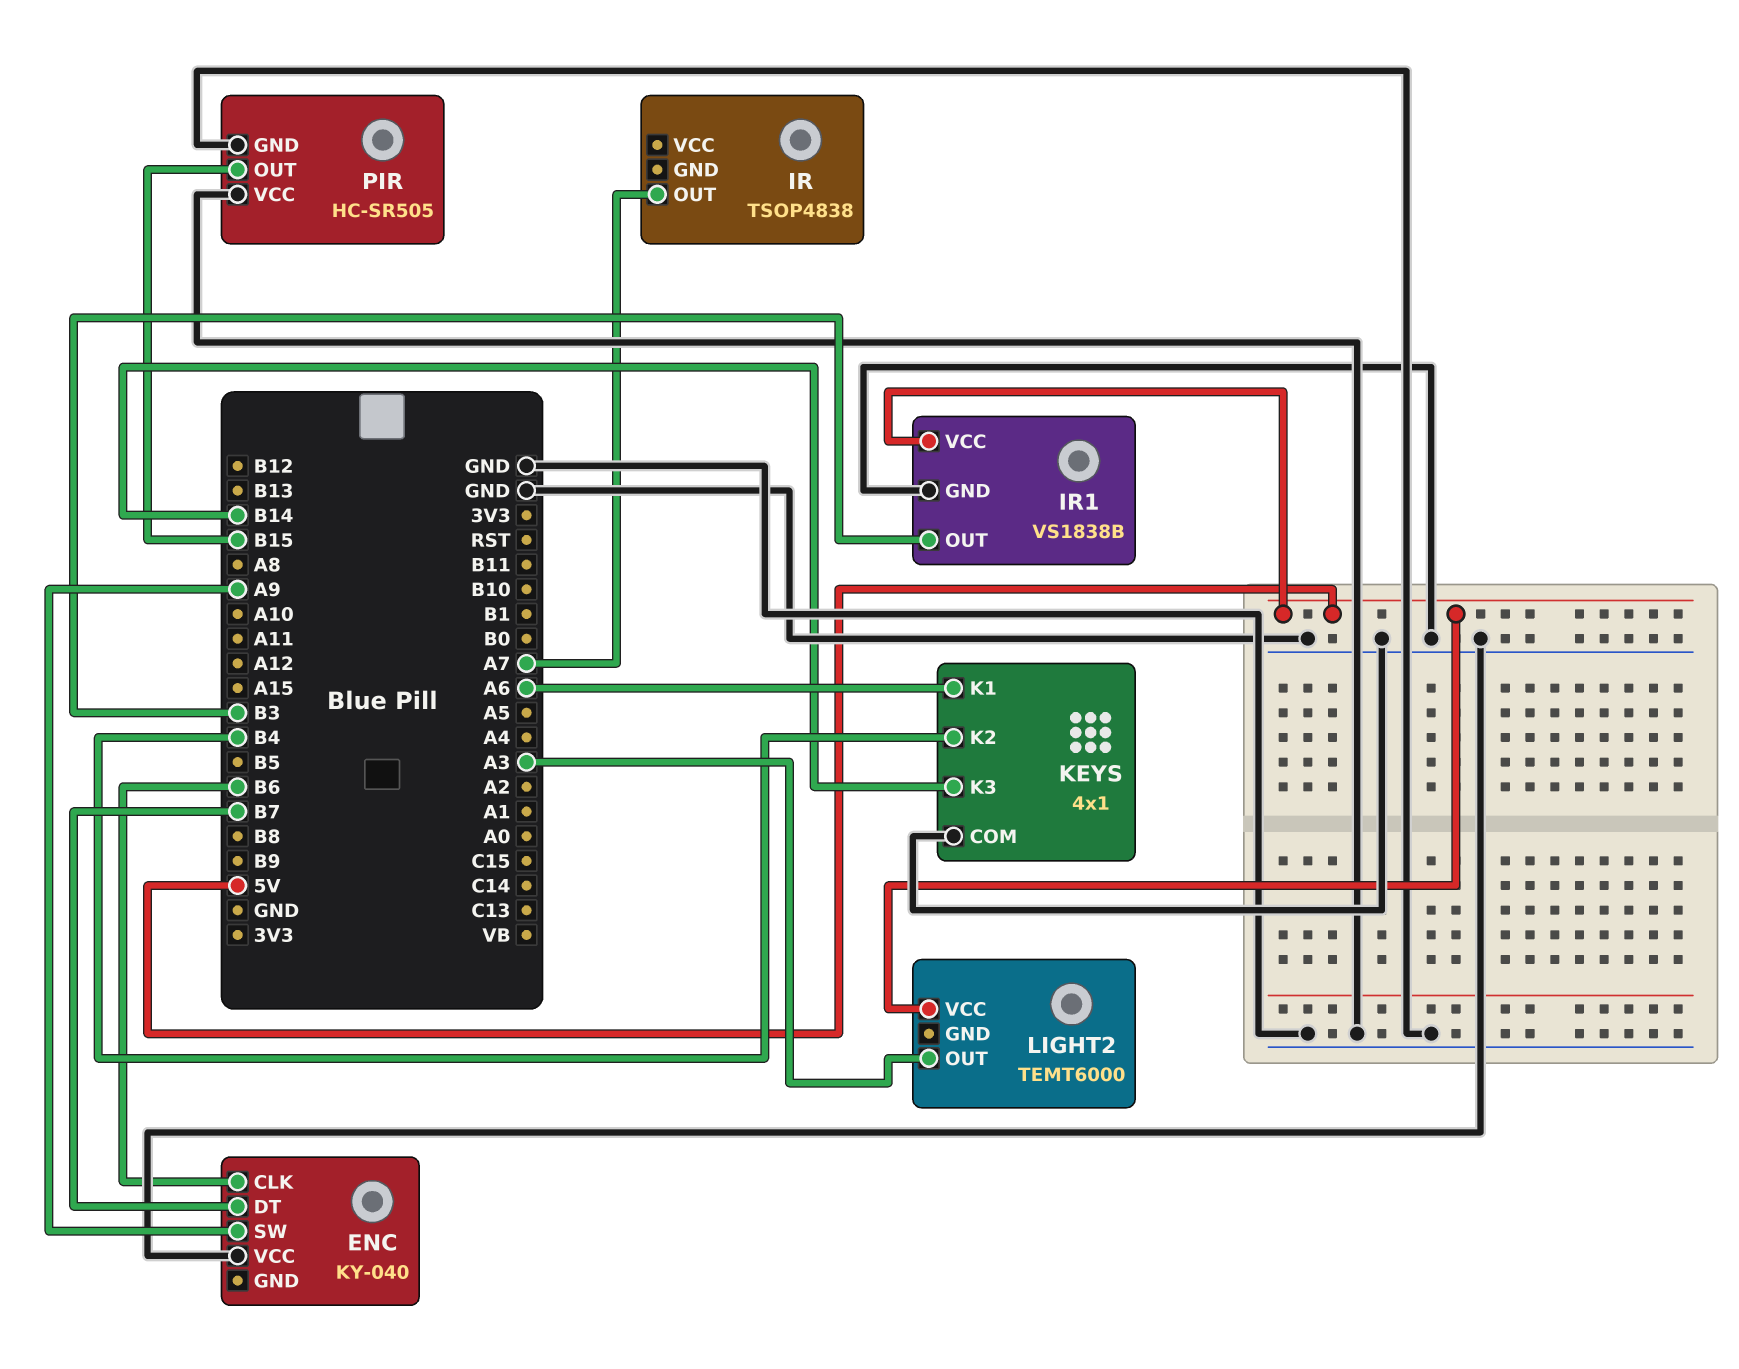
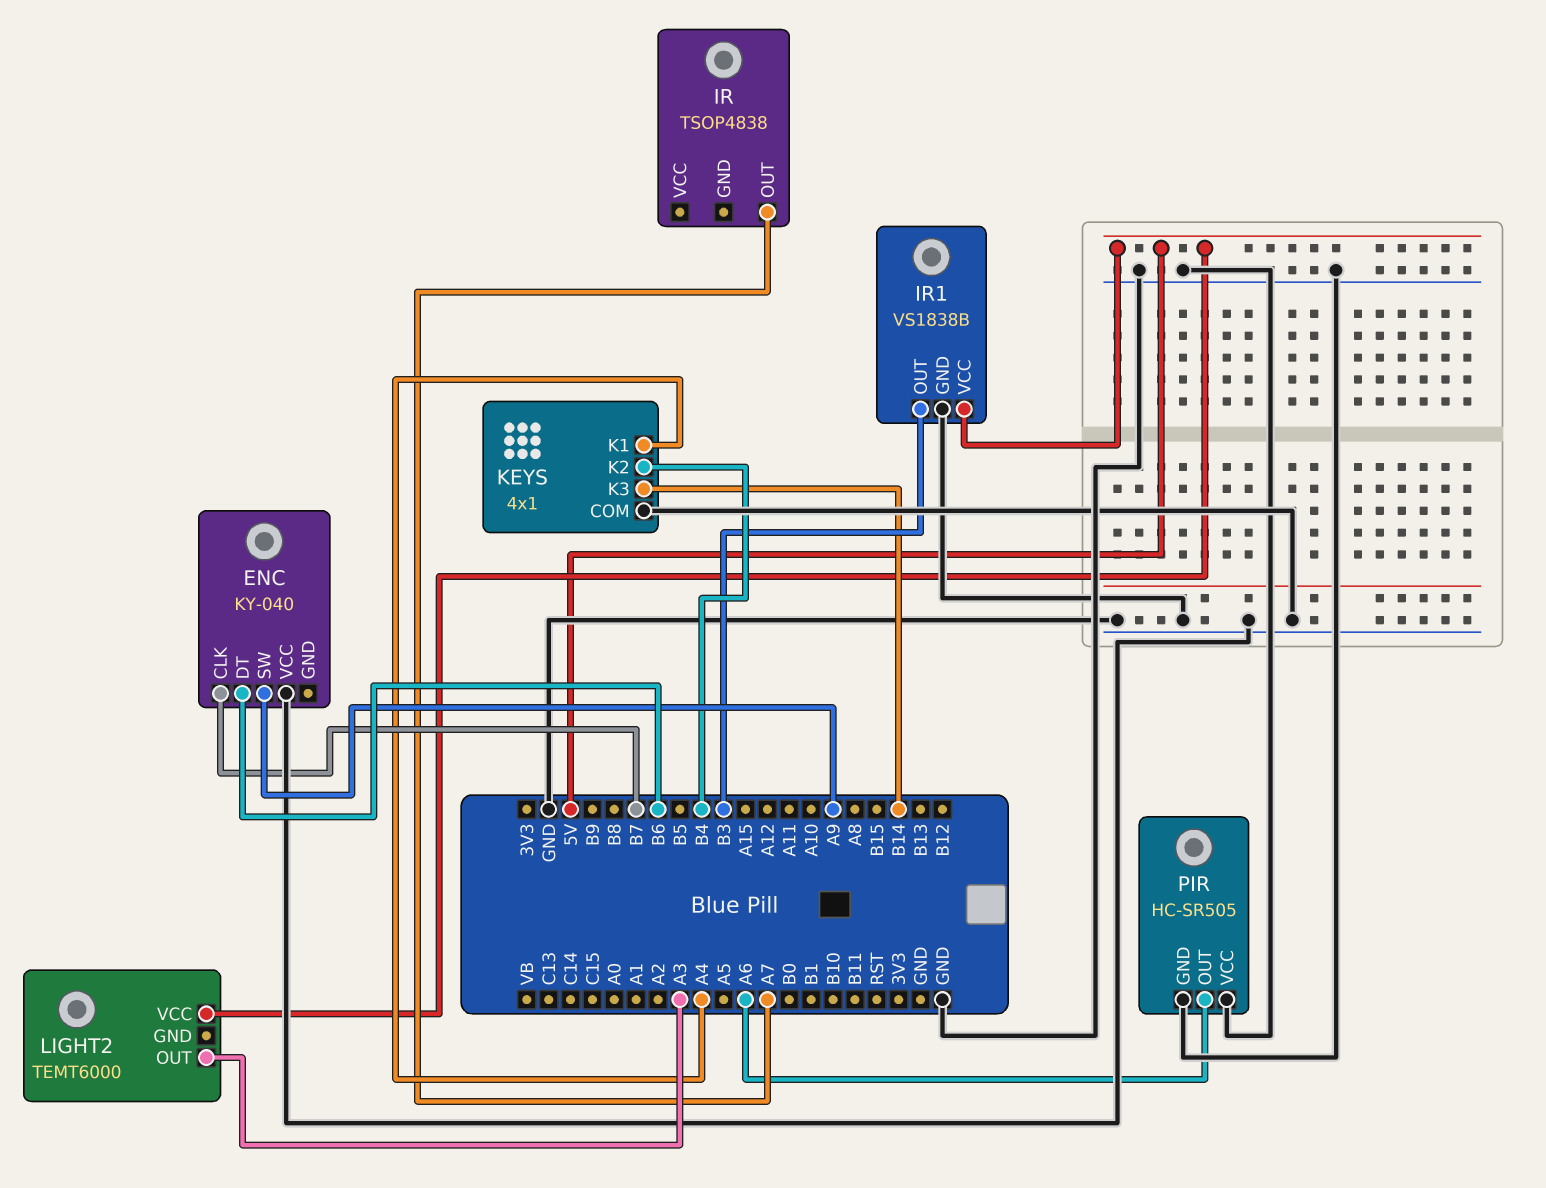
ENC pin CLK: B6 -> B7
ENC pin DT: B7 -> B6
KEYS pin K1: A6 -> A4
PIR pin OUT: B15 -> A6

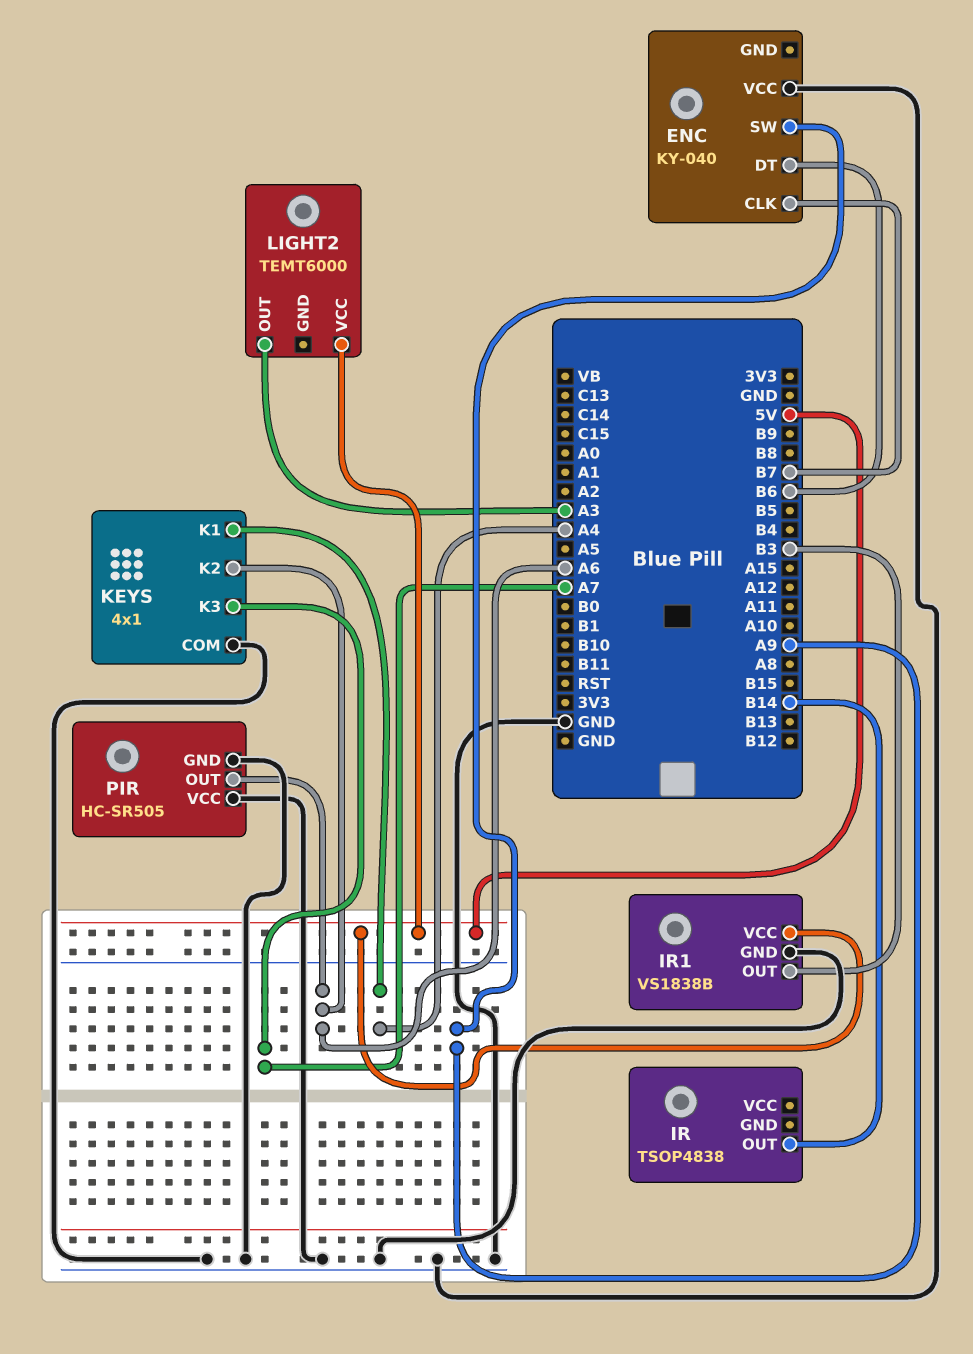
IR pin OUT: A7 -> B14
KEYS pin K2: B4 -> A6
KEYS pin K3: B14 -> A7

